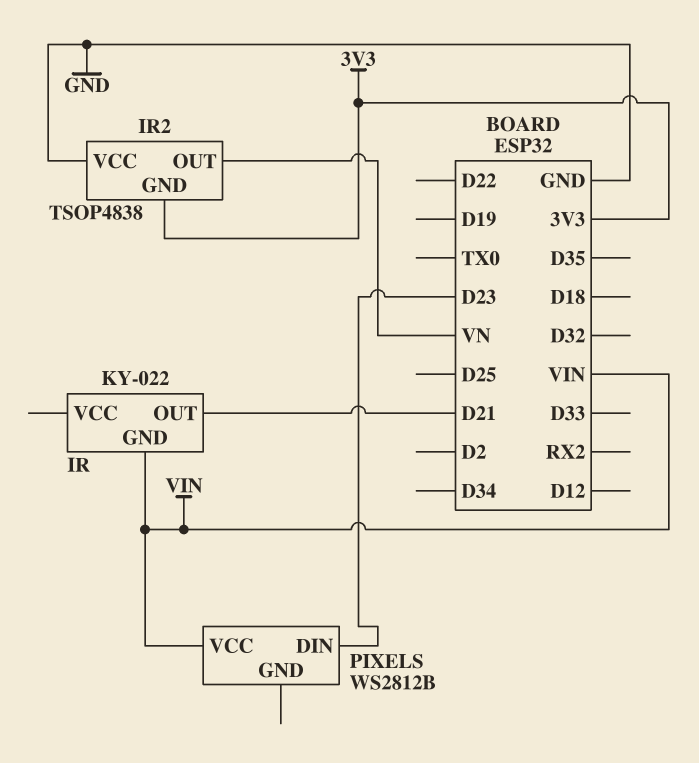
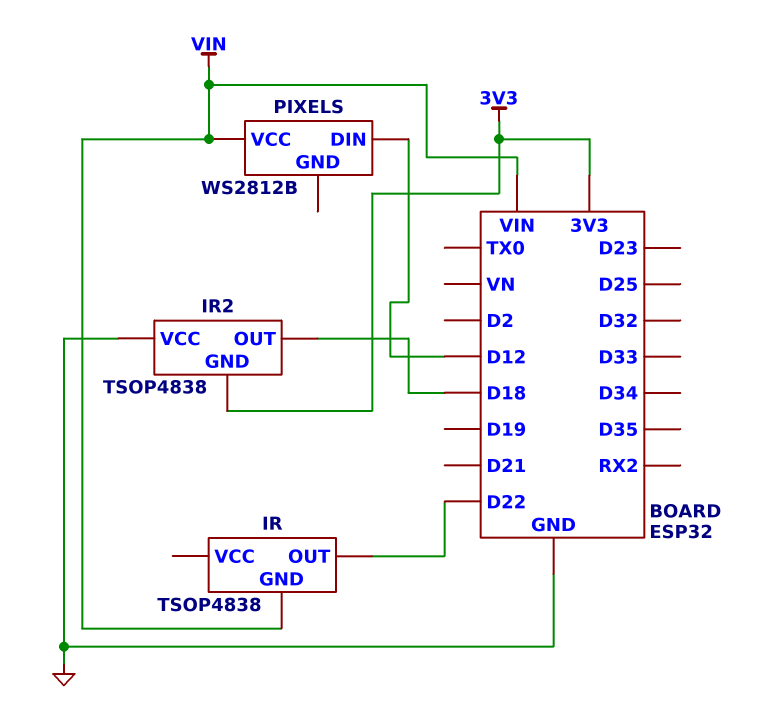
IR: KY-022 -> TSOP4838
IR pin OUT: D21 -> D22
IR2 pin OUT: VN -> D18
PIXELS pin DIN: D23 -> D12

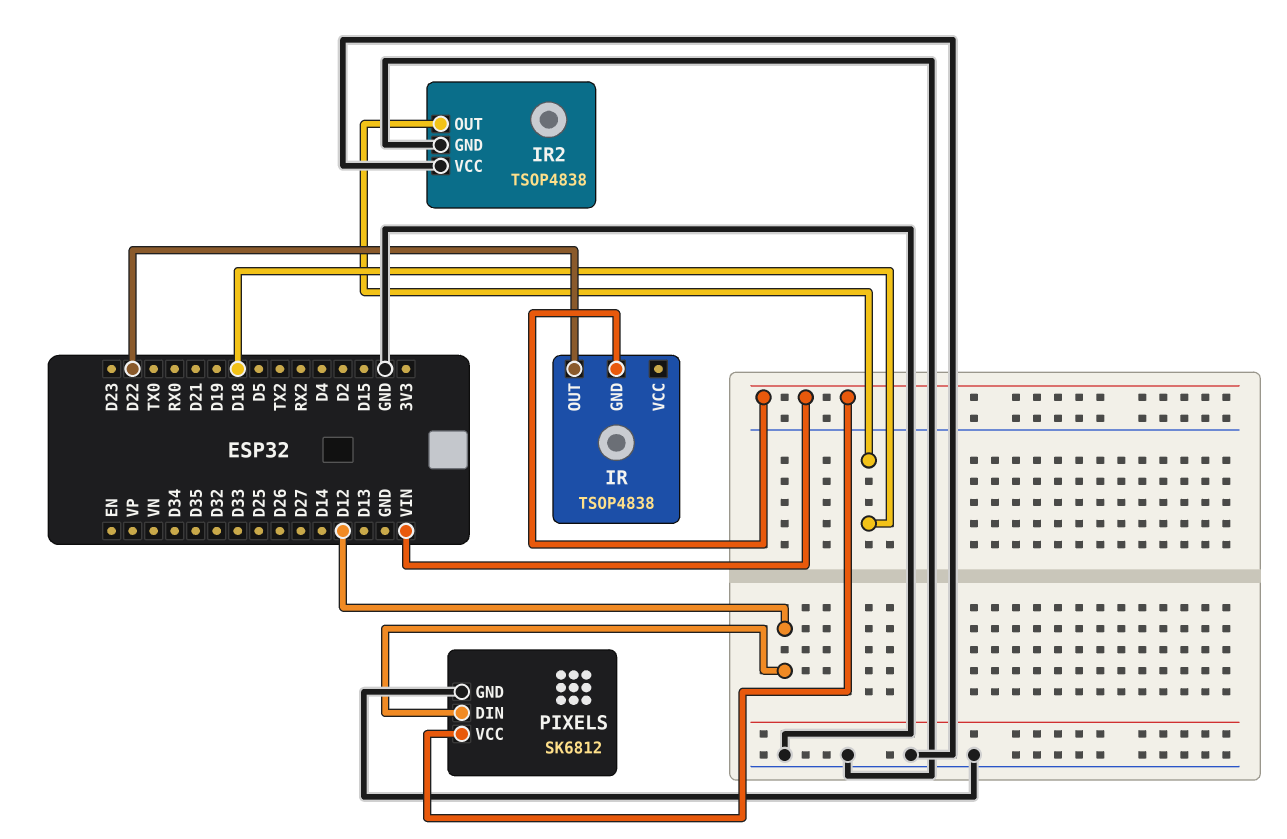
IR2 pin GND: 3V3 -> GND
PIXELS: WS2812B -> SK6812
PIXELS pin GND: none -> GND

